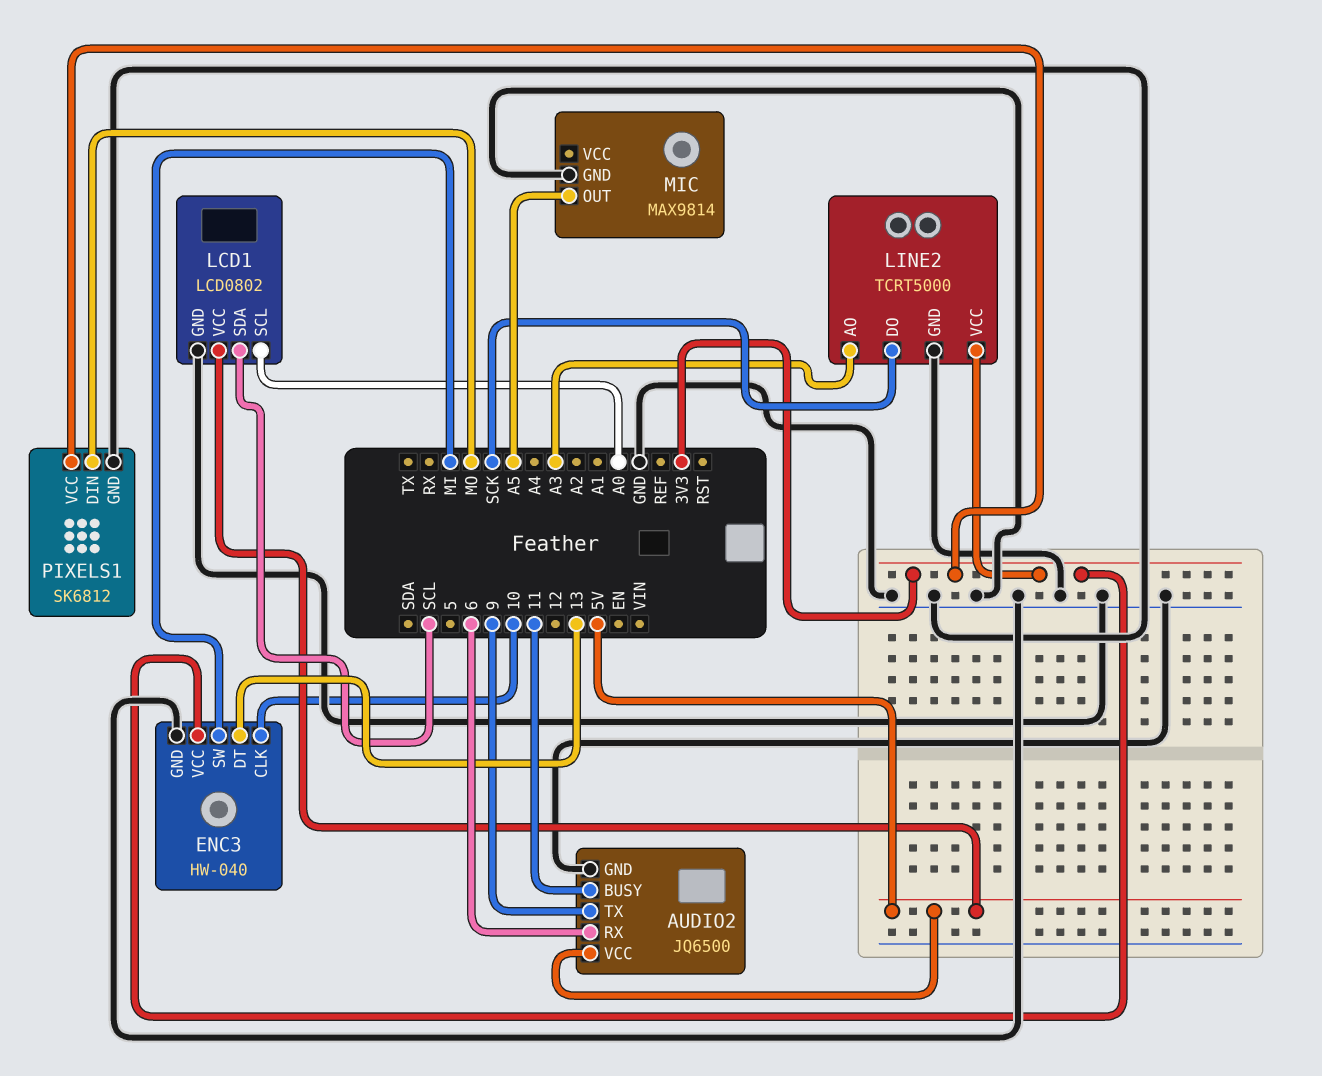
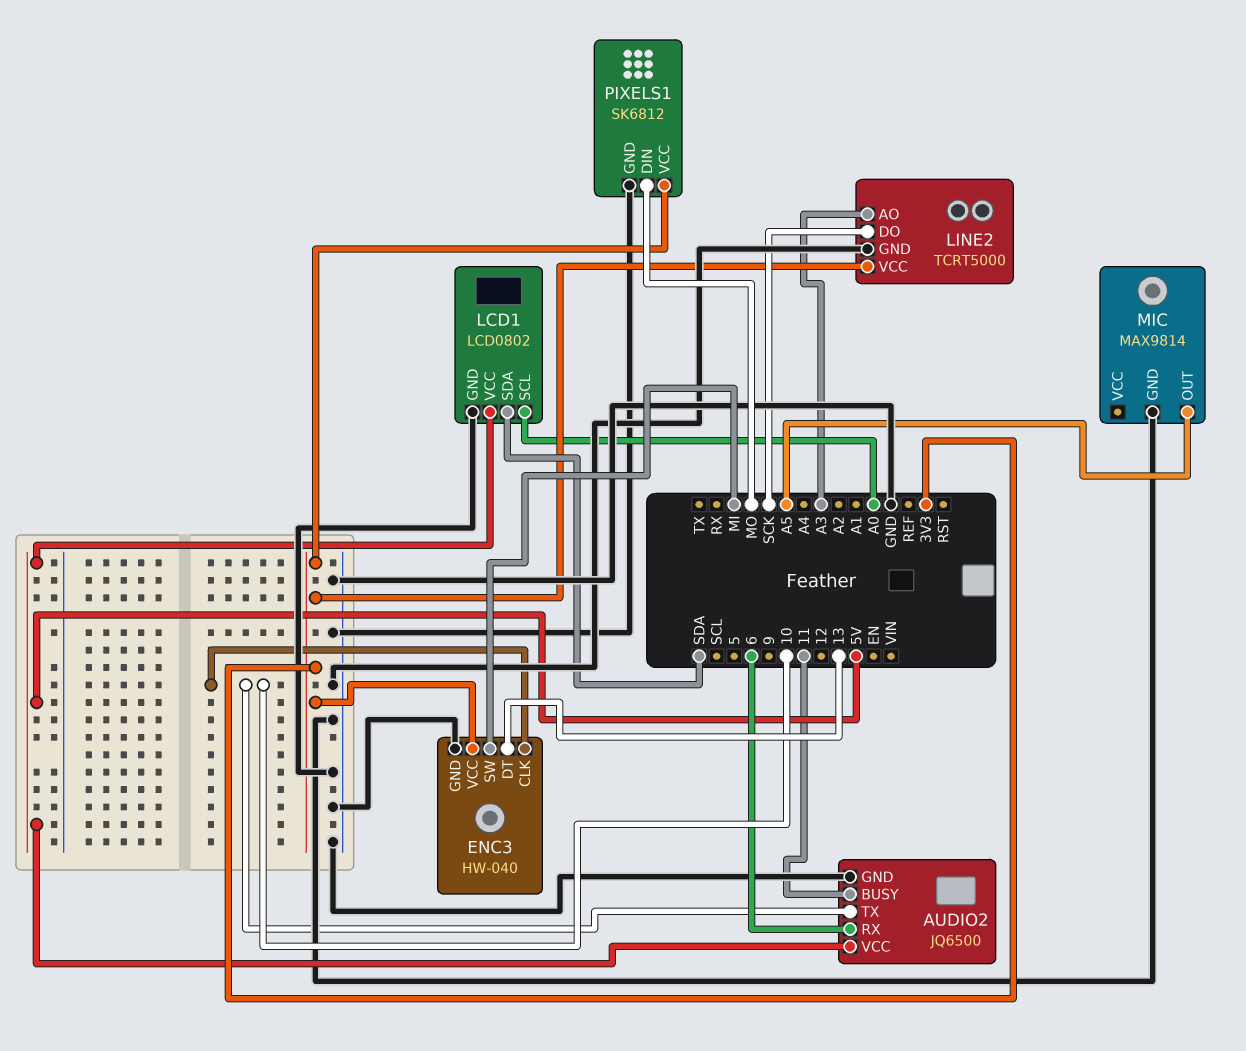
AUDIO2 pin TX: 9 -> 10
LCD1 pin SDA: SCL -> SDA

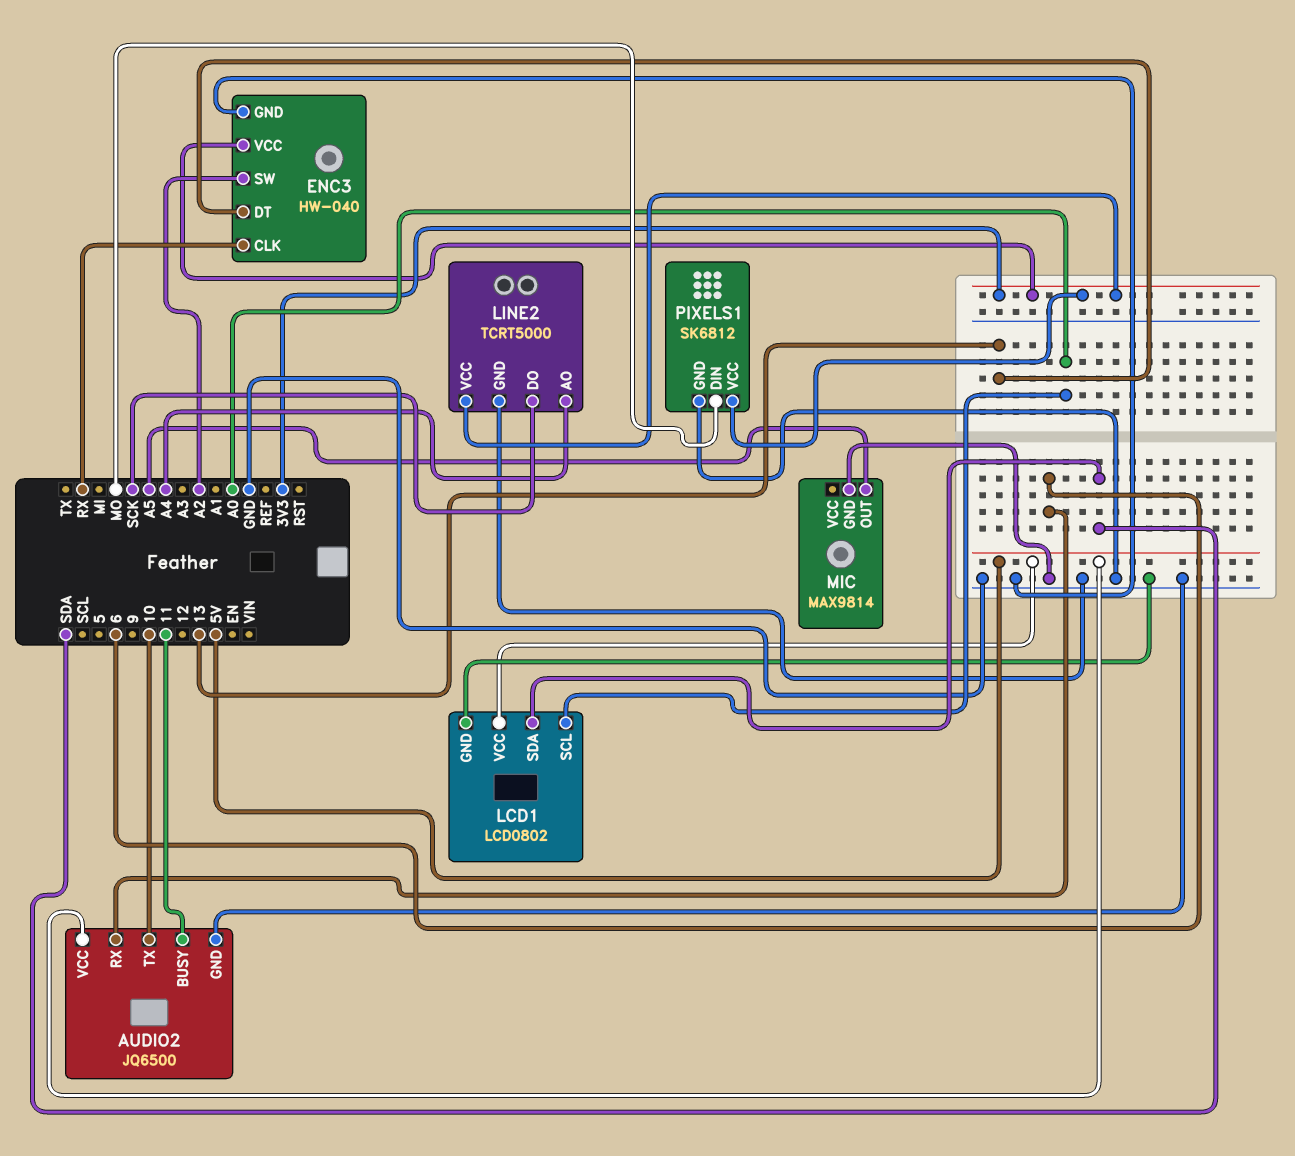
ENC3 pin CLK: 10 -> RX
ENC3 pin SW: MI -> A2
LINE2 pin AO: A3 -> A4

